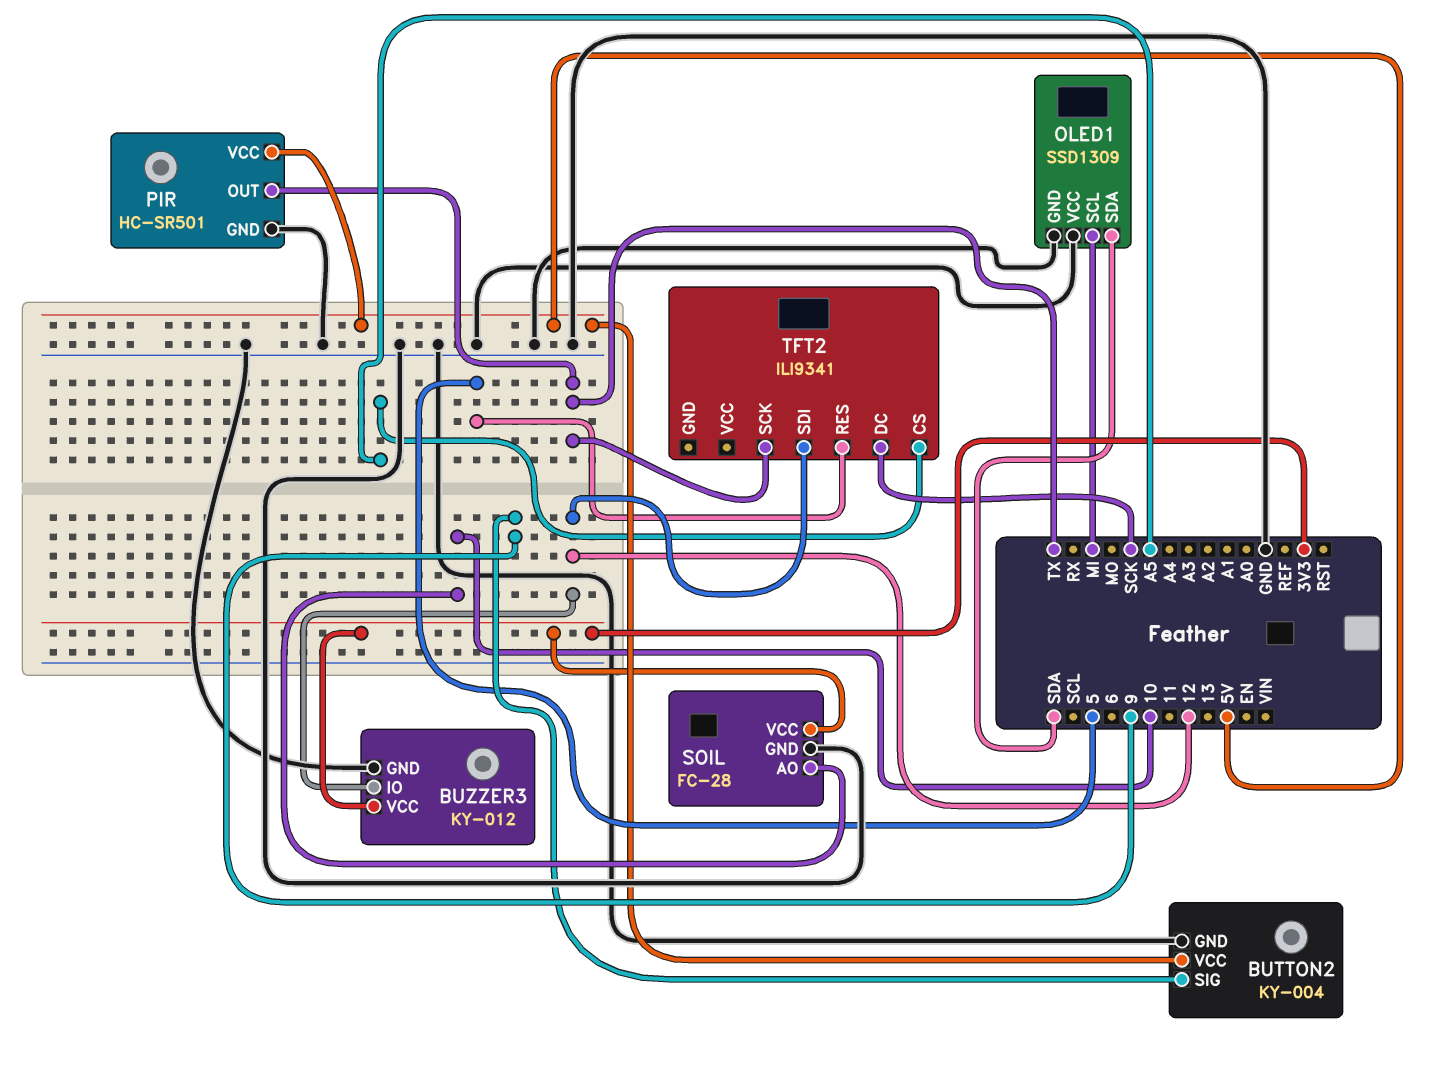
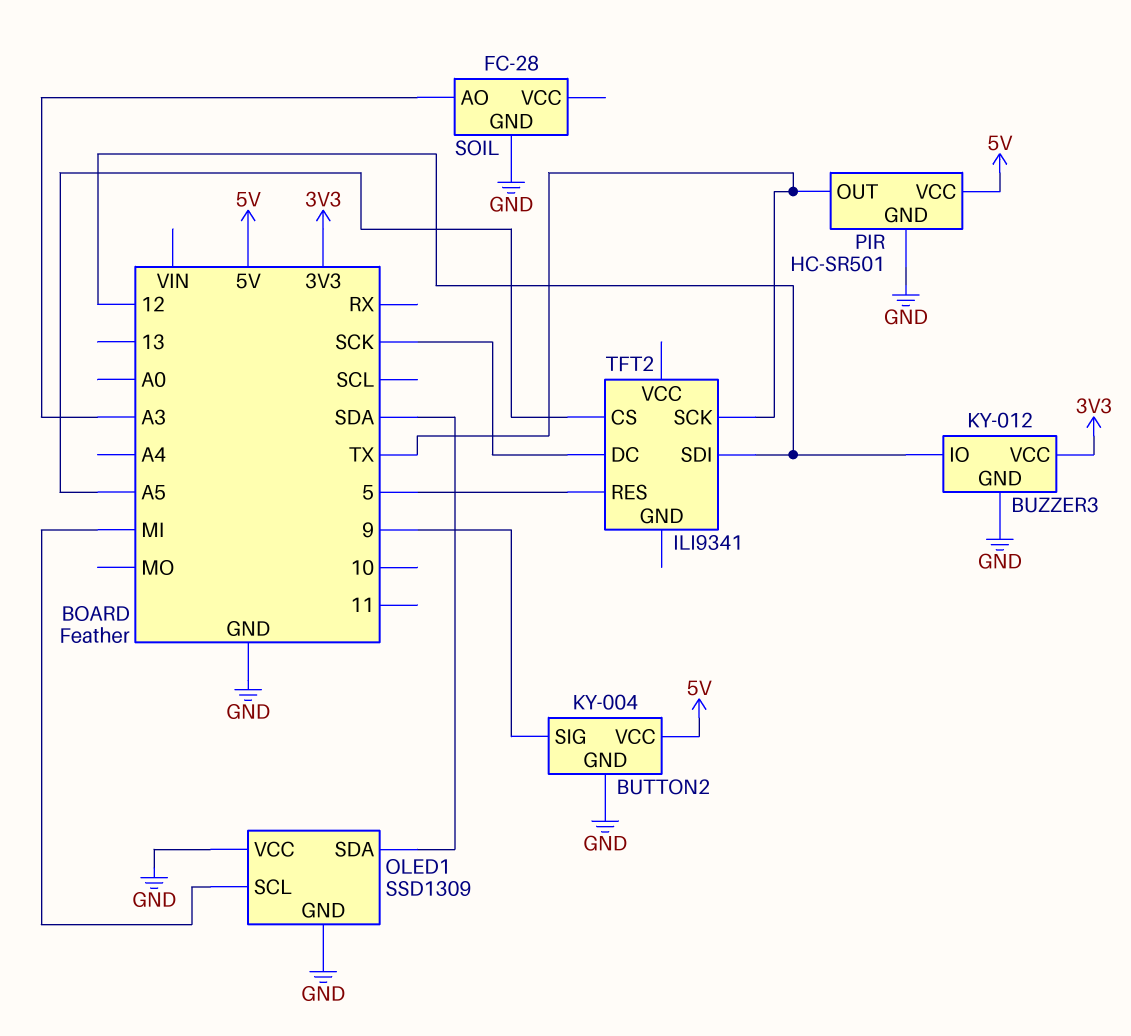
SOIL pin AO: 10 -> A3
SOIL pin VCC: 3V3 -> none

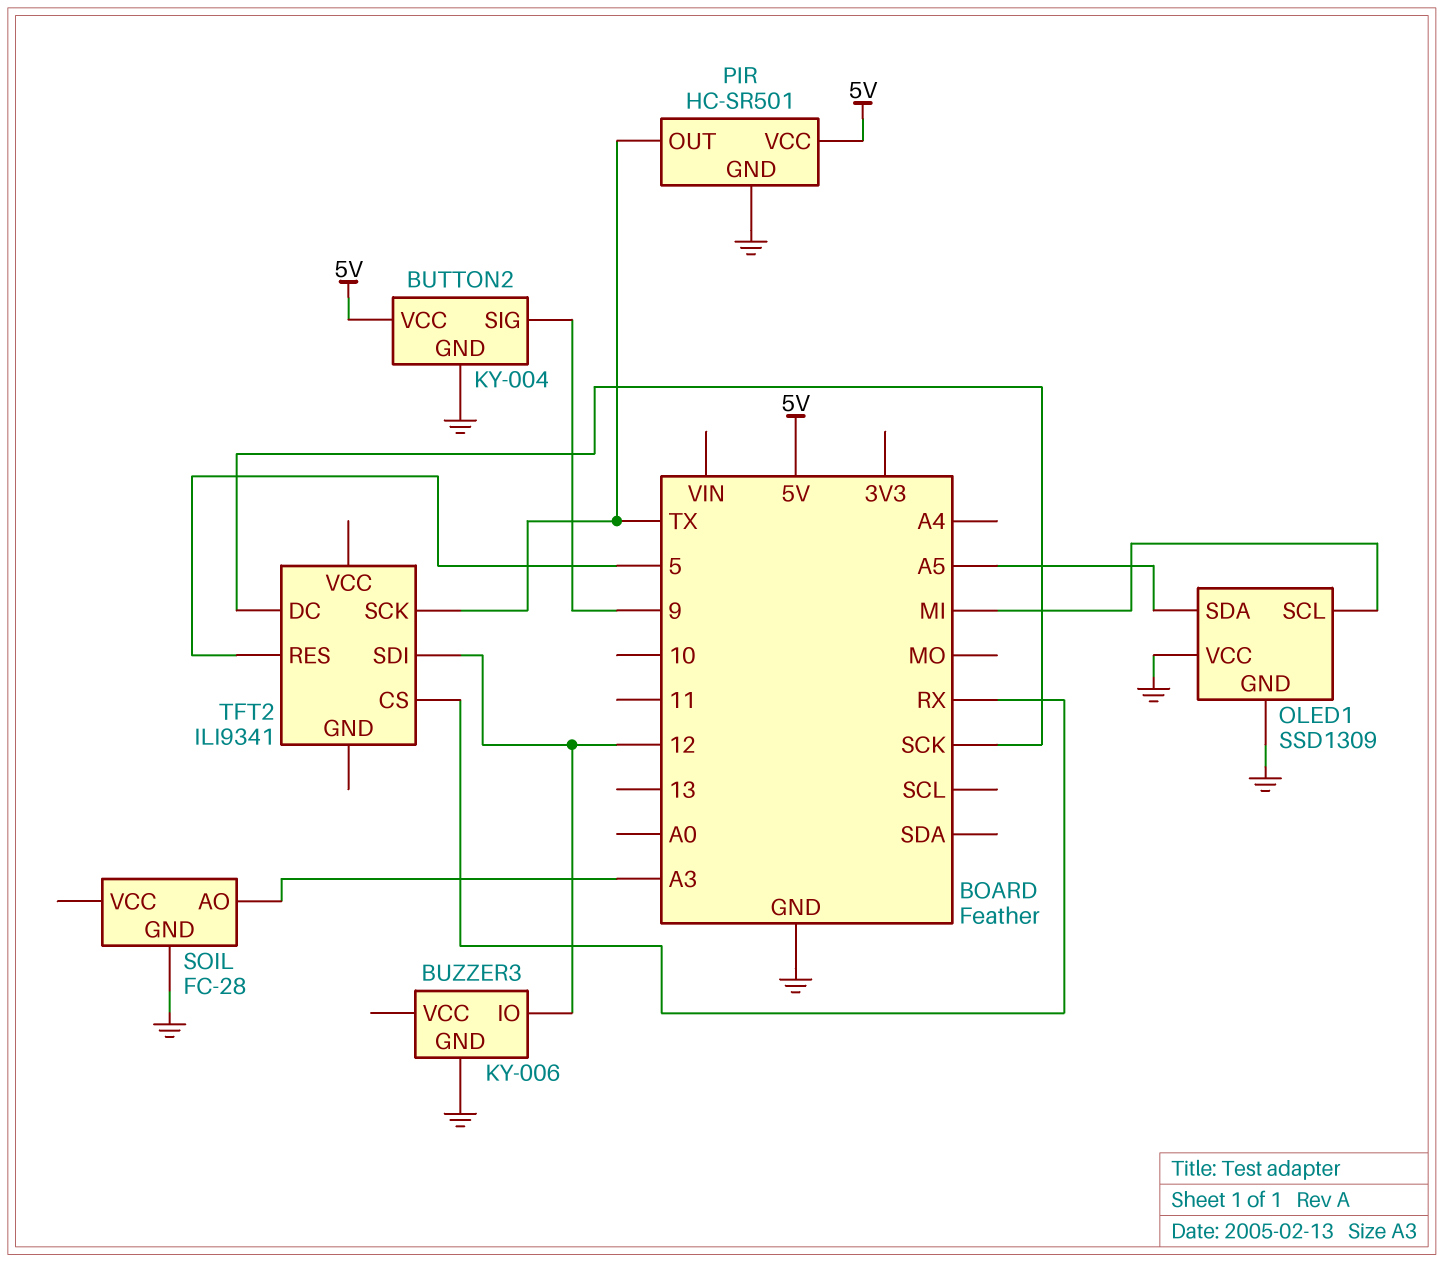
BUZZER3: KY-012 -> KY-006
BUZZER3 pin VCC: 3V3 -> none
OLED1 pin SDA: SDA -> A5
TFT2 pin CS: A5 -> RX

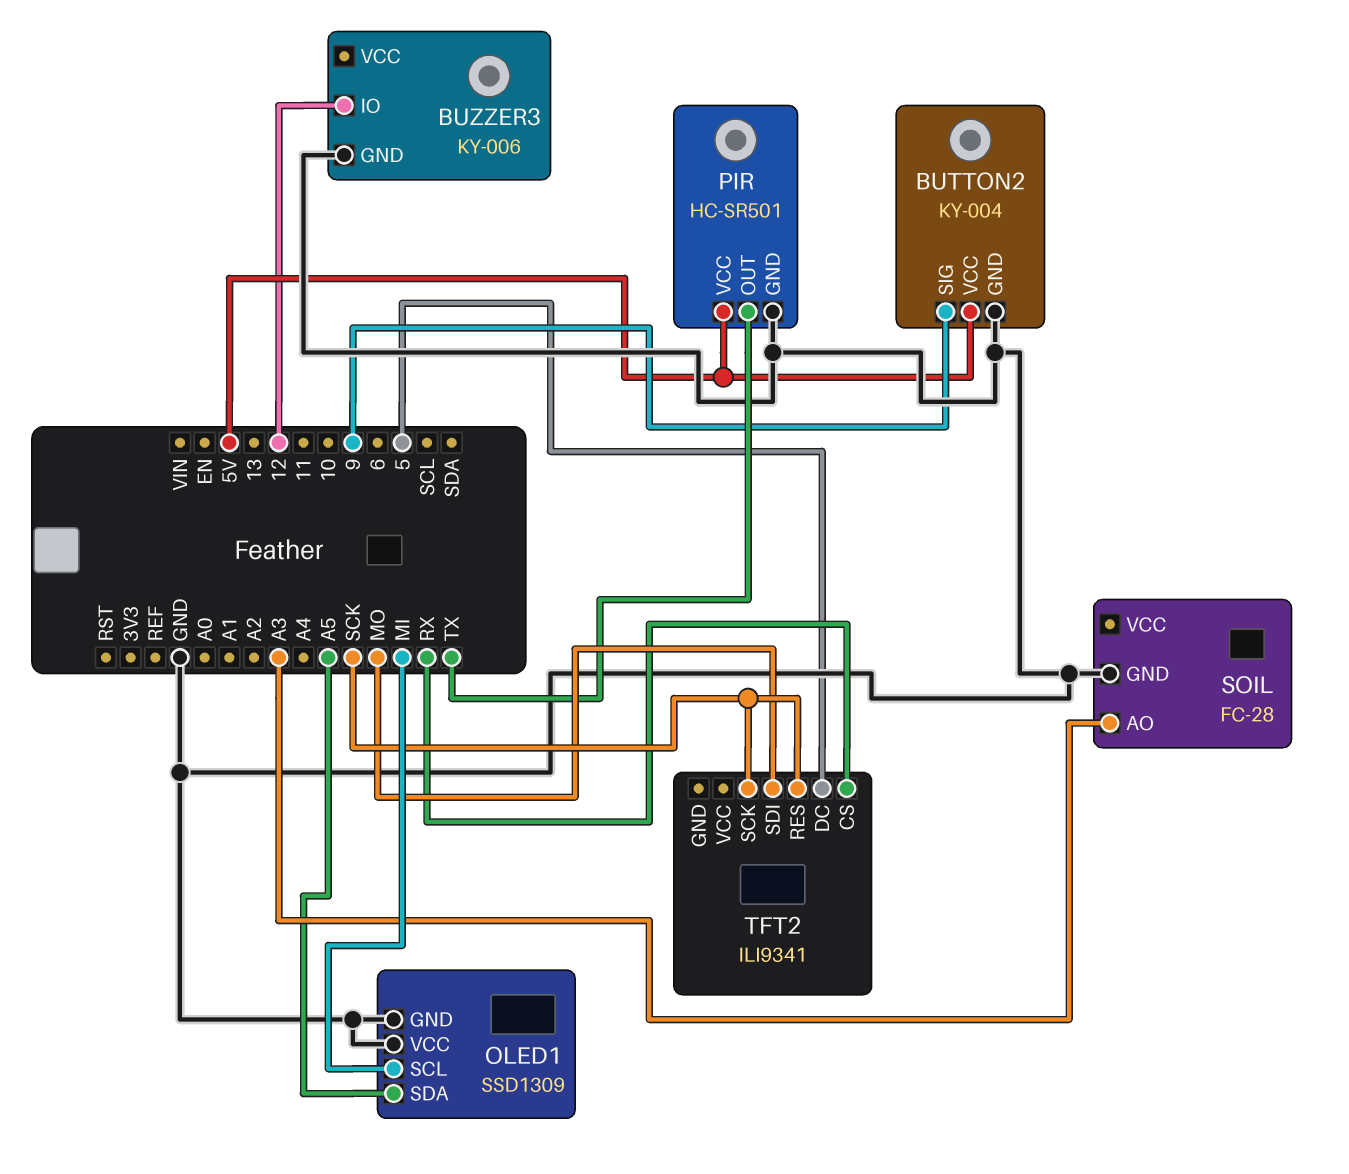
TFT2 pin DC: SCK -> 5
TFT2 pin RES: 5 -> SCK
TFT2 pin SCK: TX -> SCK
TFT2 pin SDI: 12 -> MO

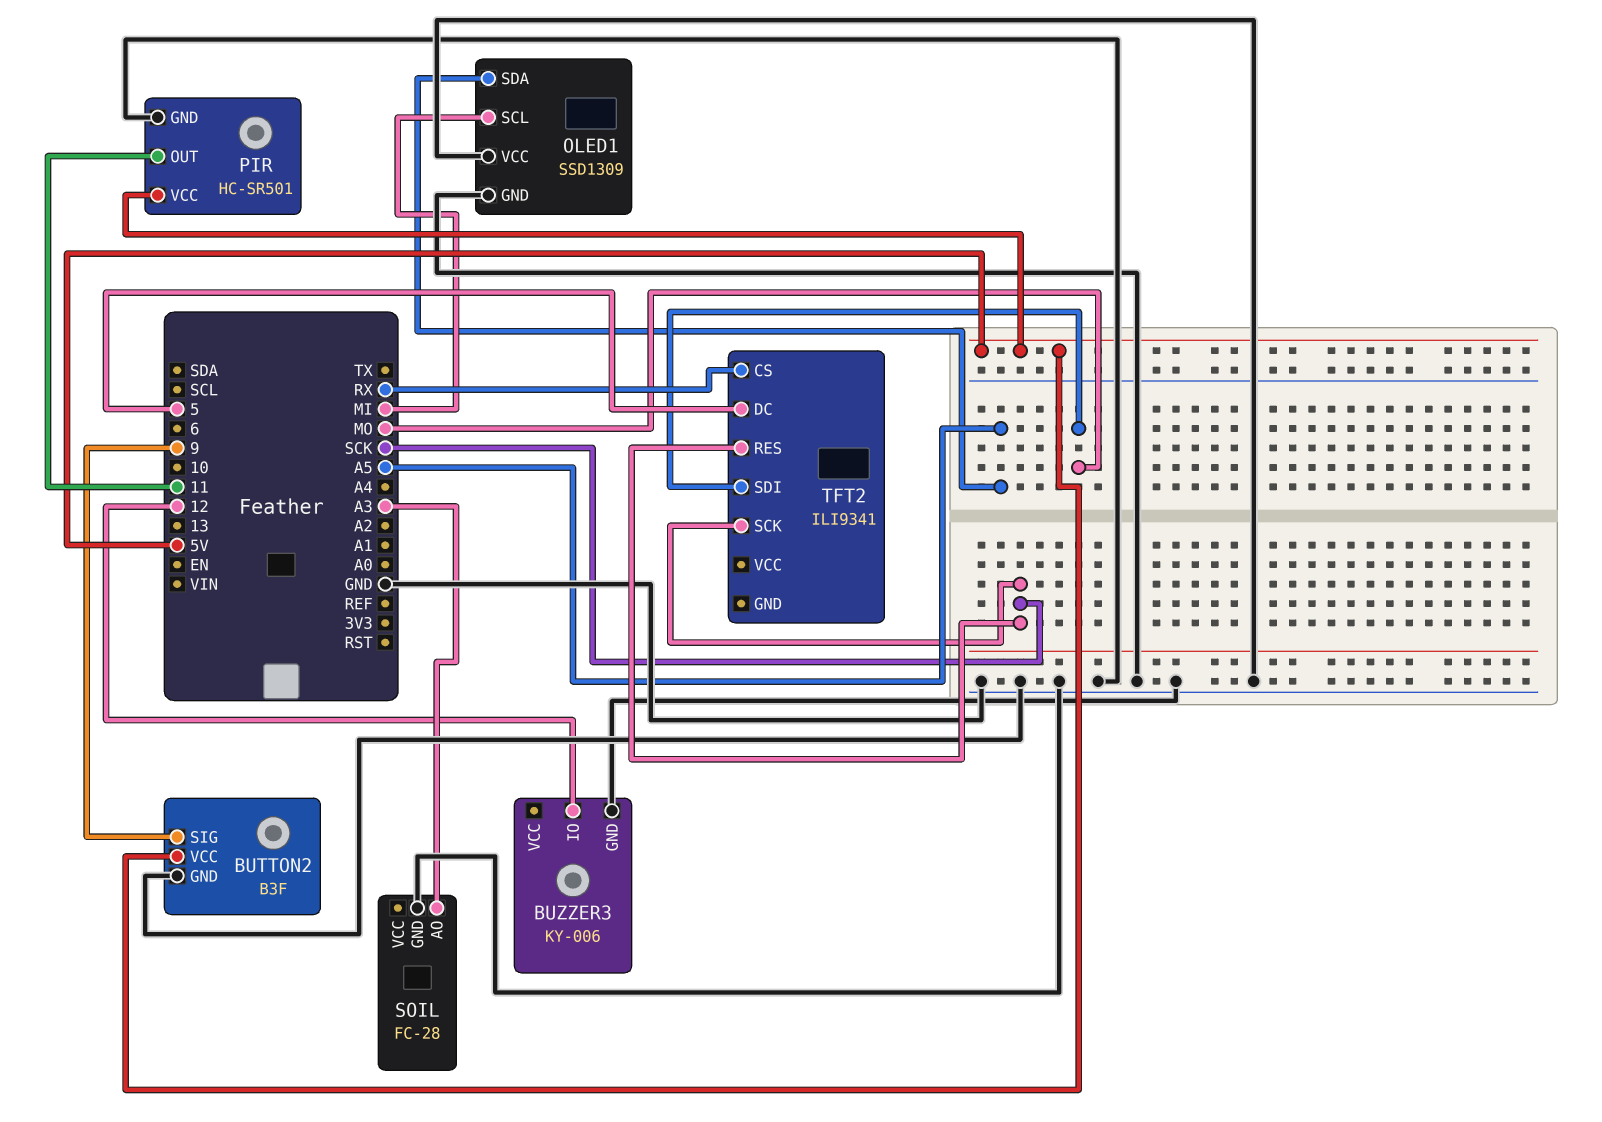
BUTTON2: KY-004 -> B3F
PIR pin OUT: TX -> 11

